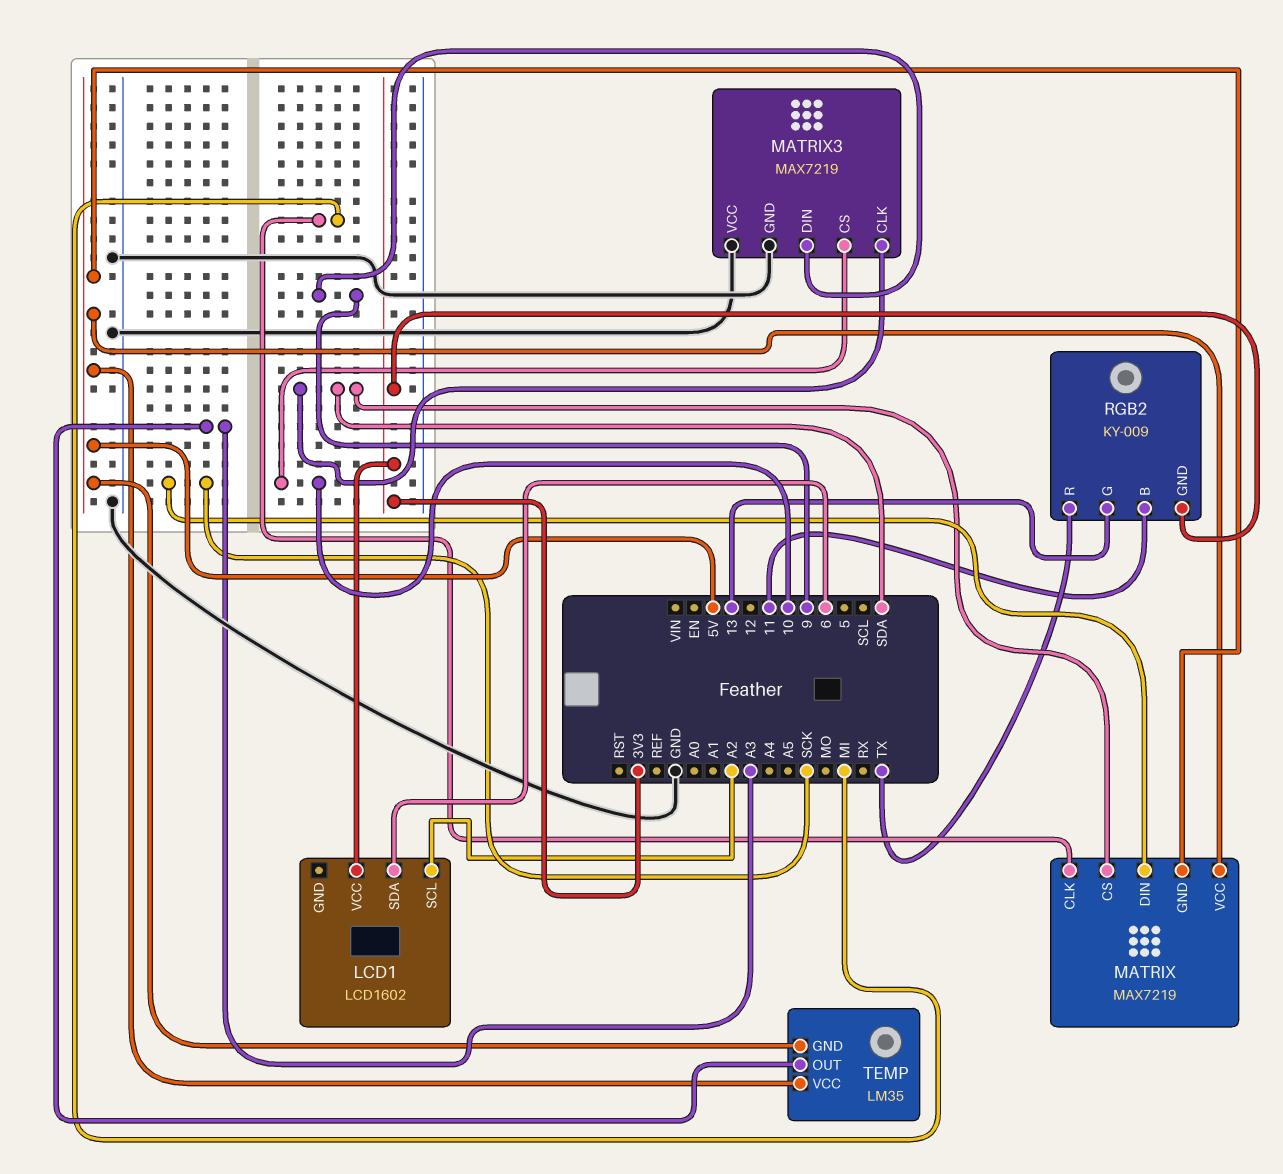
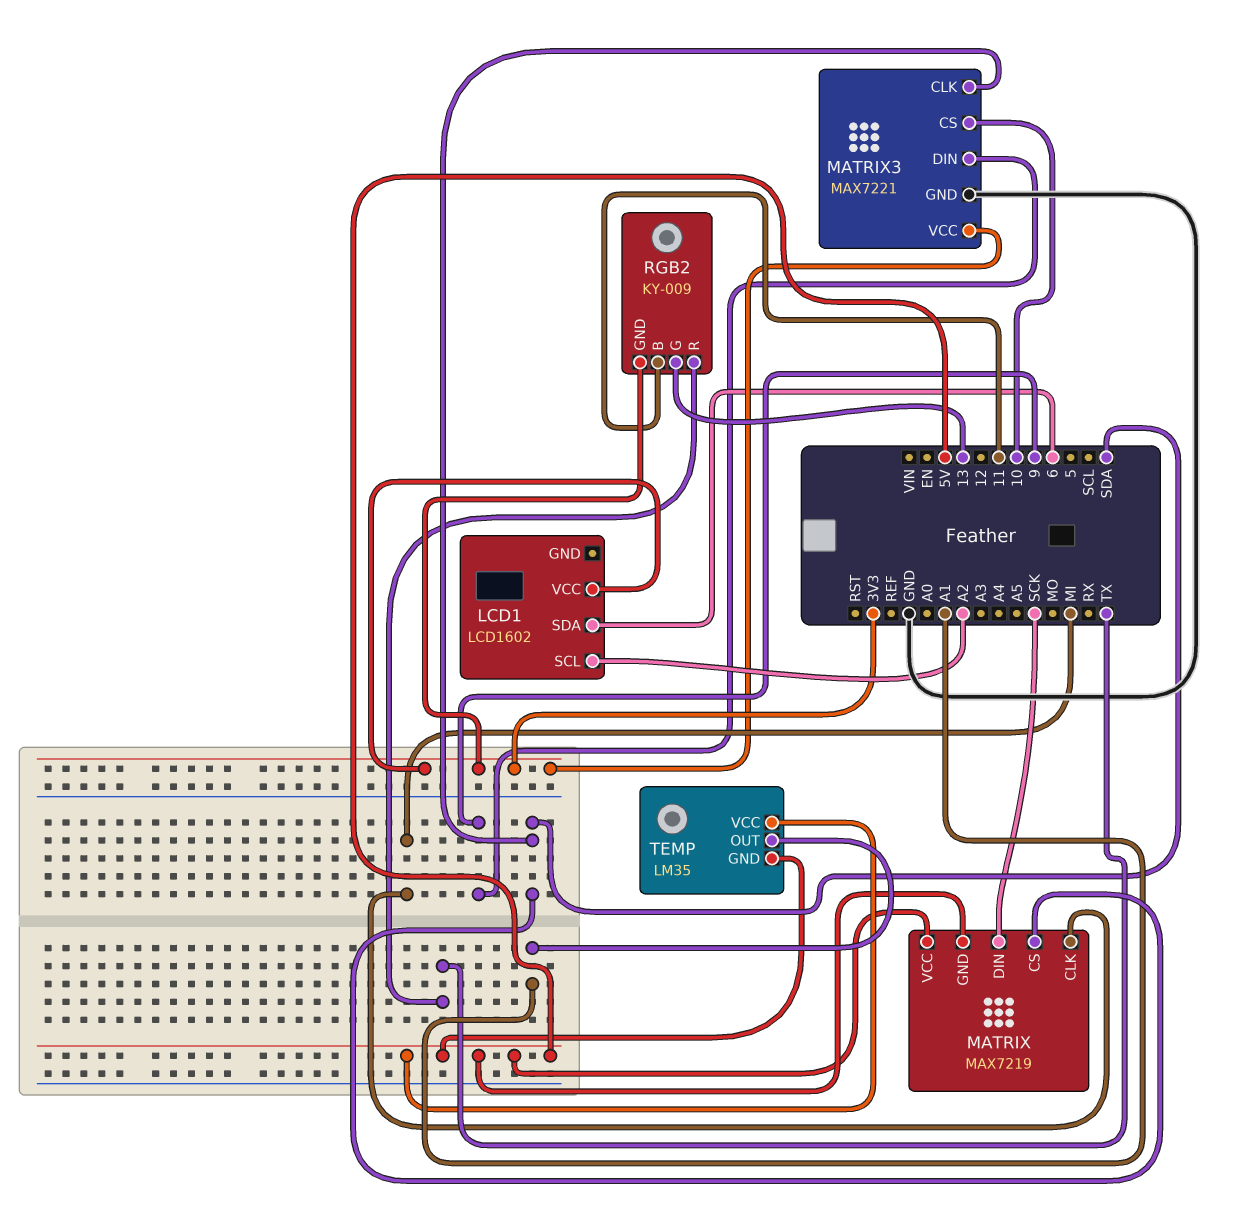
MATRIX3: MAX7219 -> MAX7221
MATRIX3 pin VCC: GND -> 3V3
TEMP pin OUT: A3 -> A1

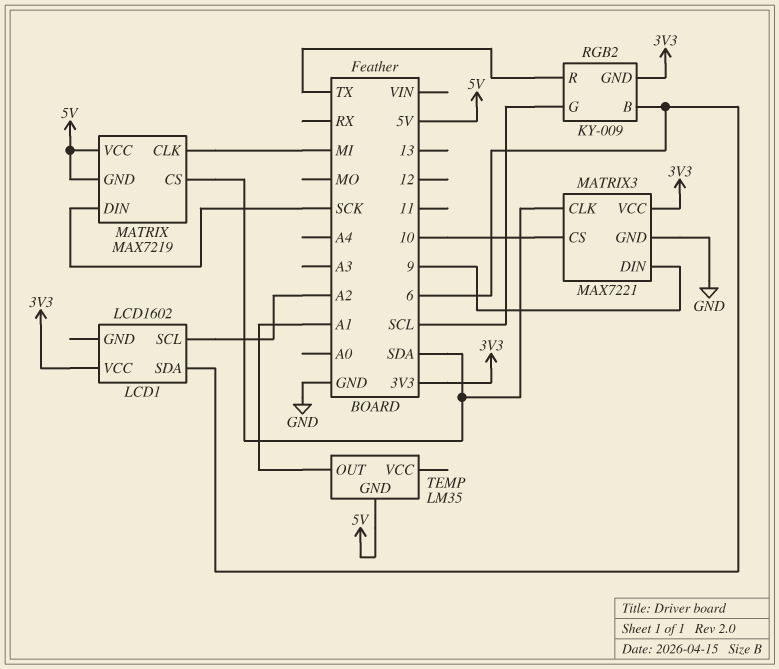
RGB2 pin B: 11 -> 6
RGB2 pin G: 13 -> SCL
TEMP pin VCC: 5V -> none

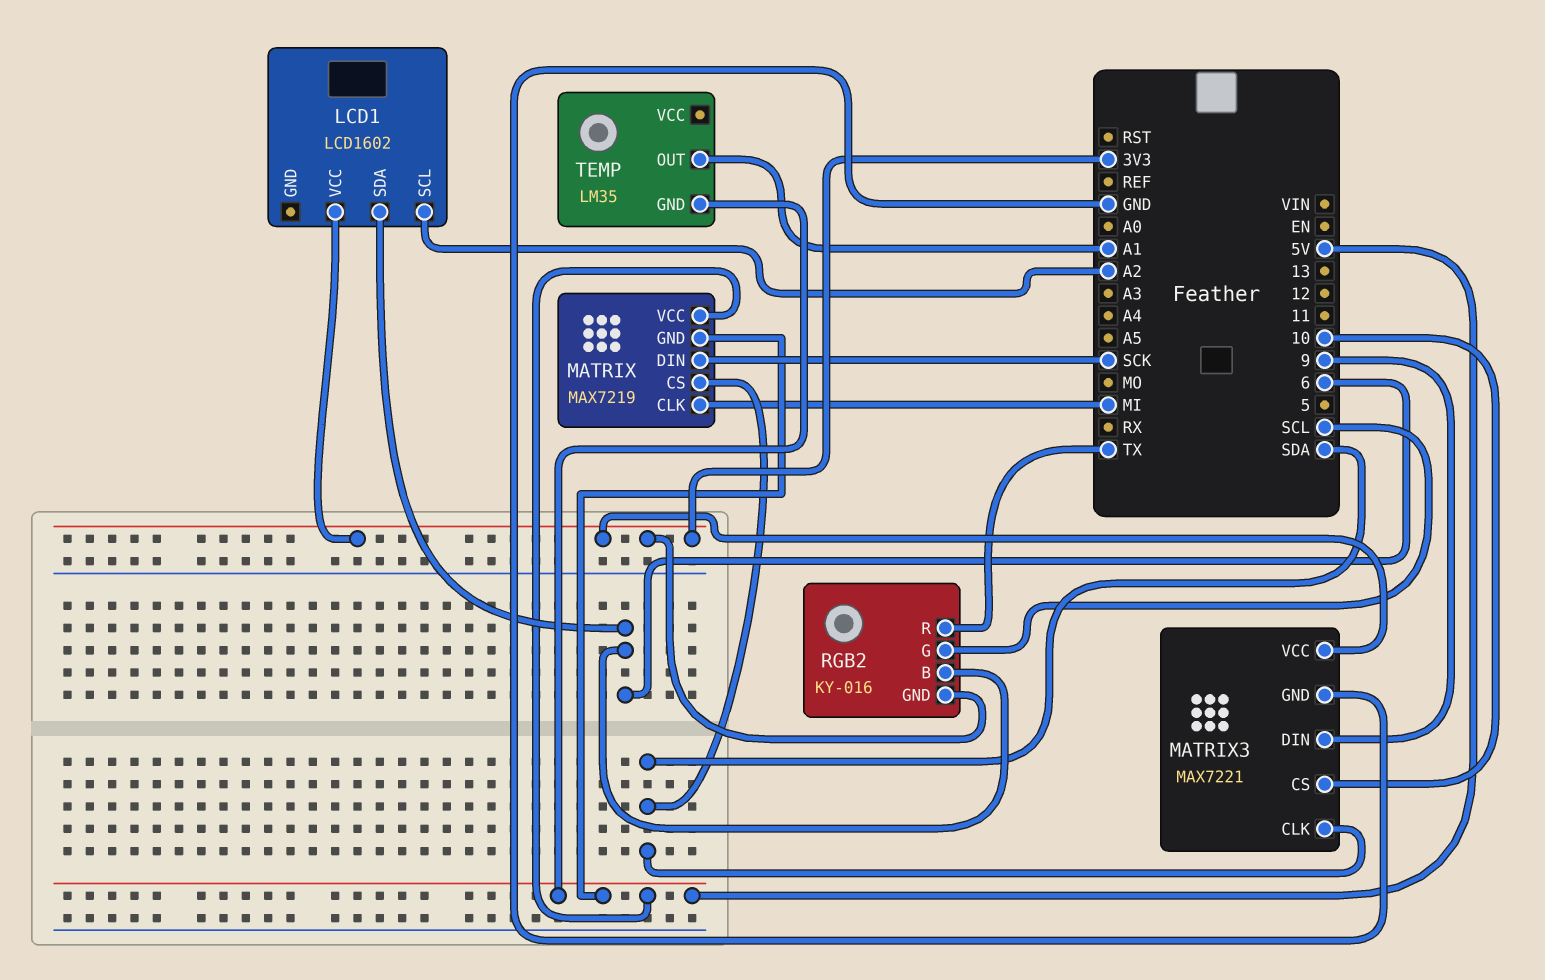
RGB2: KY-009 -> KY-016

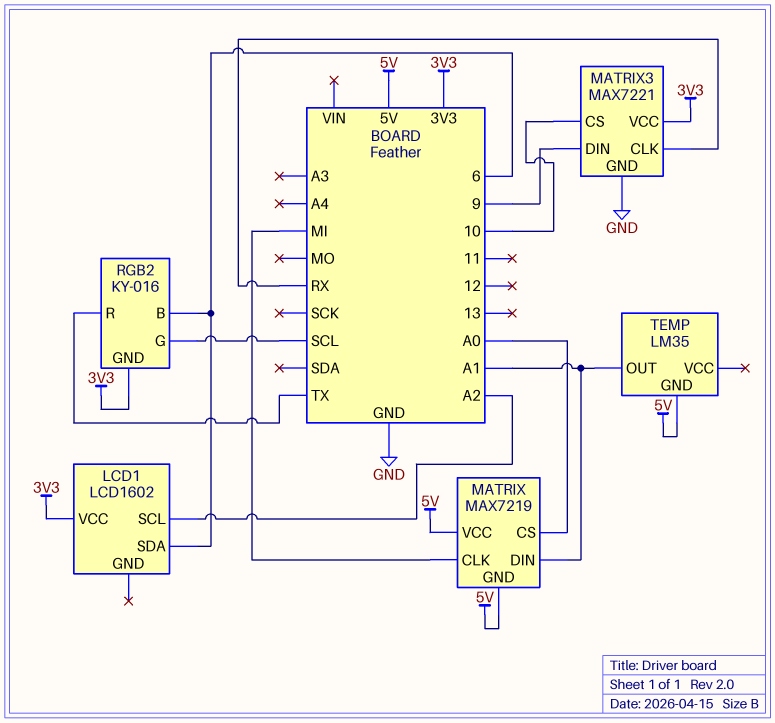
MATRIX pin CS: SDA -> A0
MATRIX pin DIN: SCK -> A1
MATRIX3 pin CLK: SDA -> RX

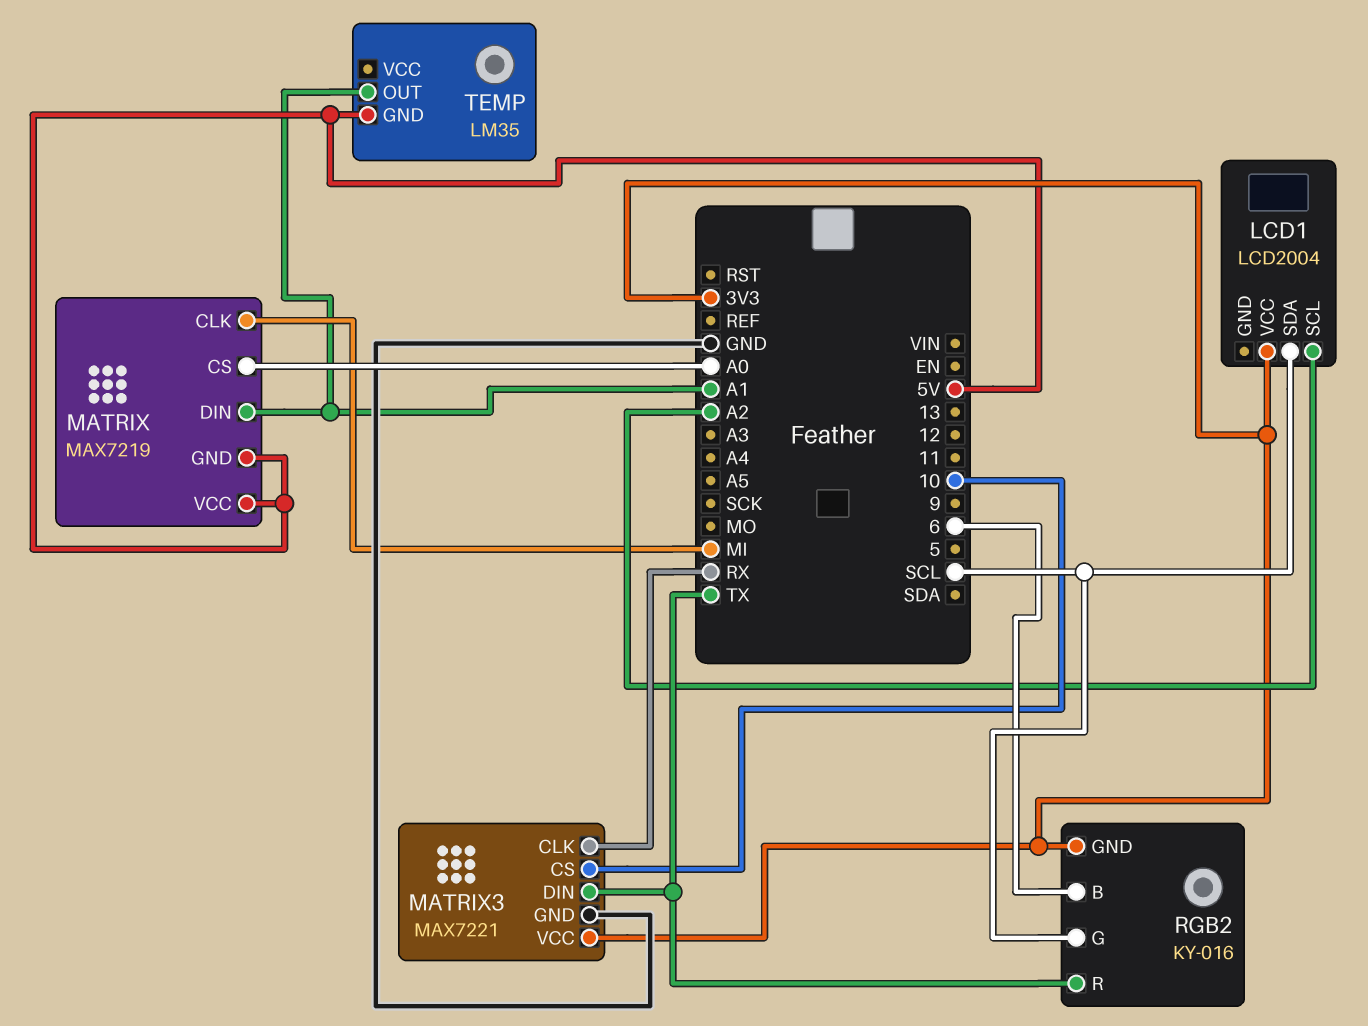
LCD1: LCD1602 -> LCD2004
LCD1 pin SDA: 6 -> SCL
MATRIX3 pin DIN: 9 -> TX

